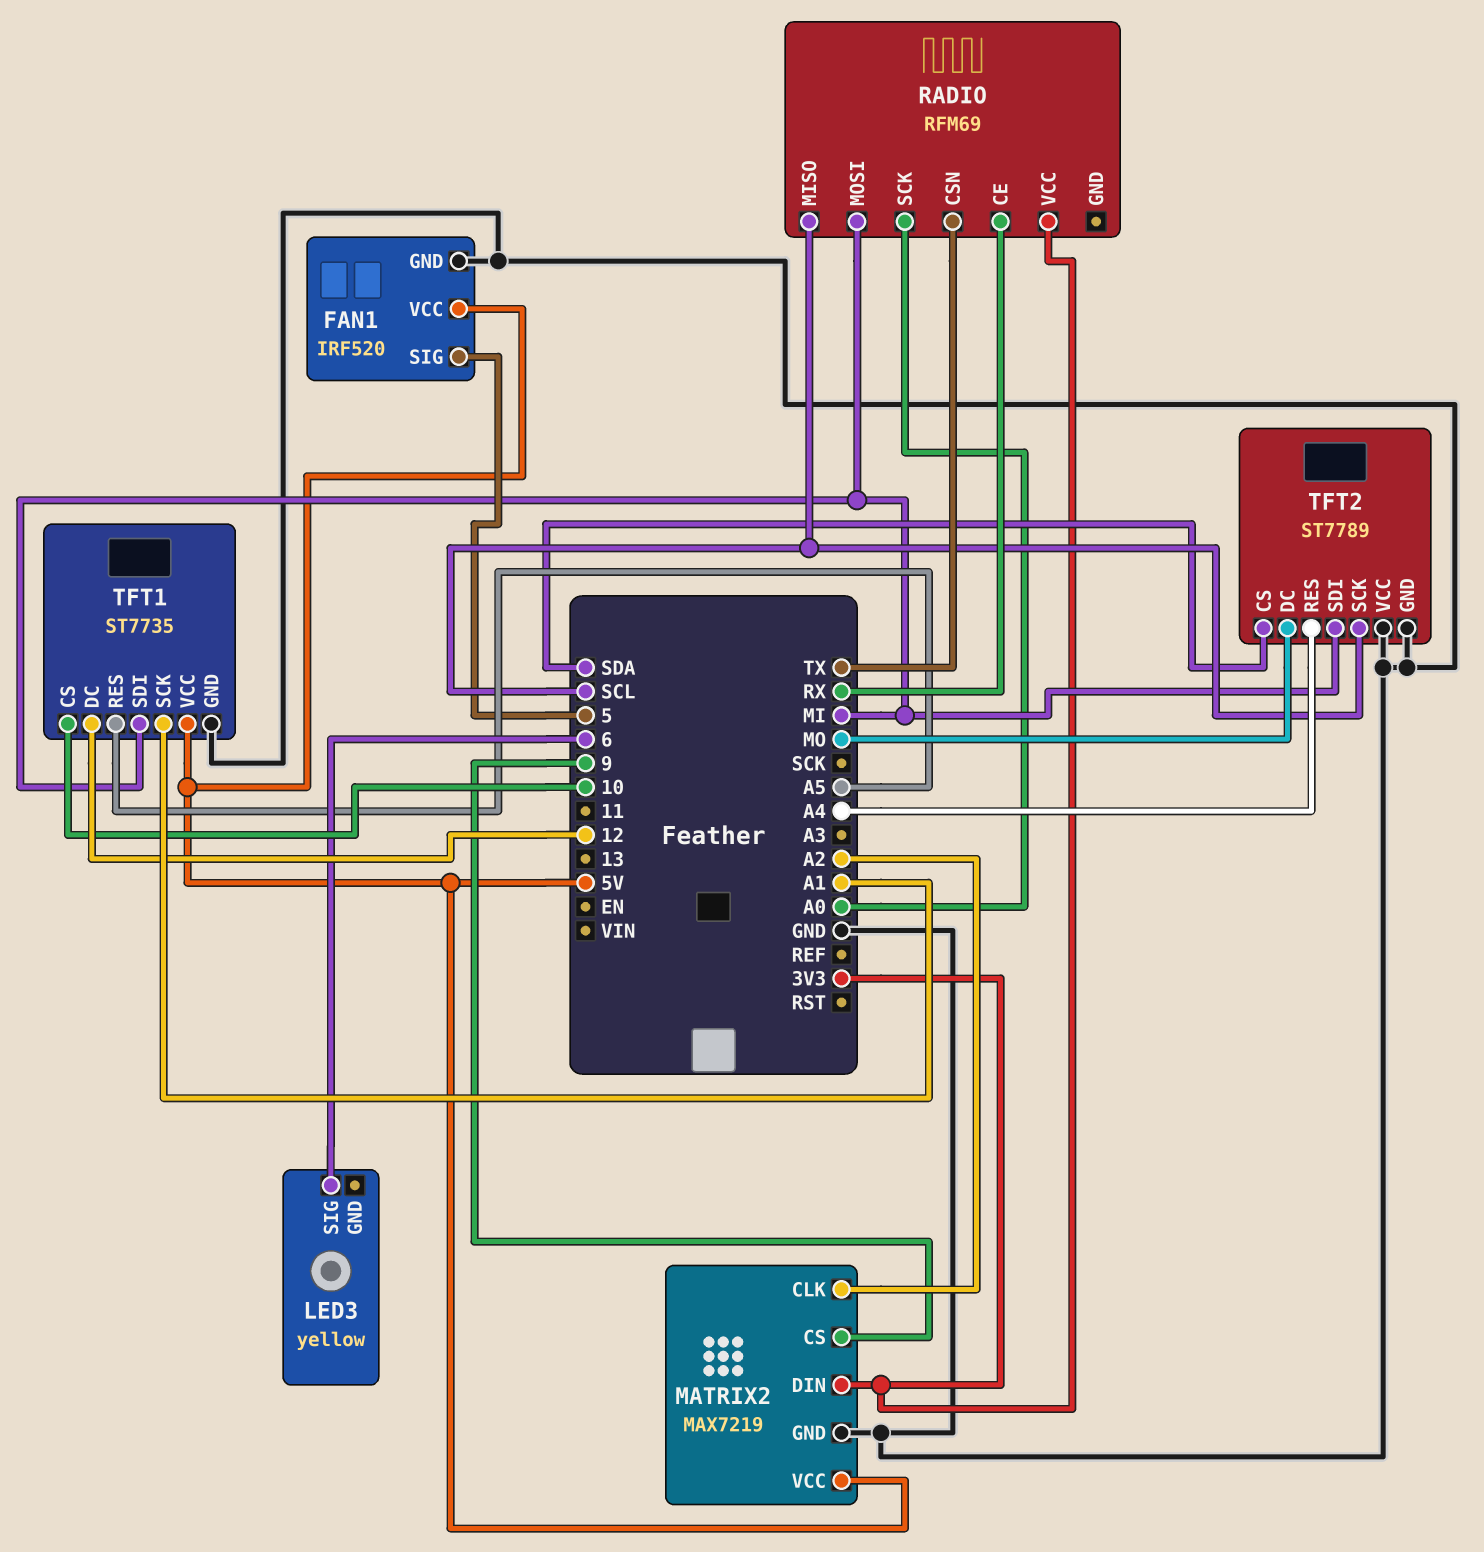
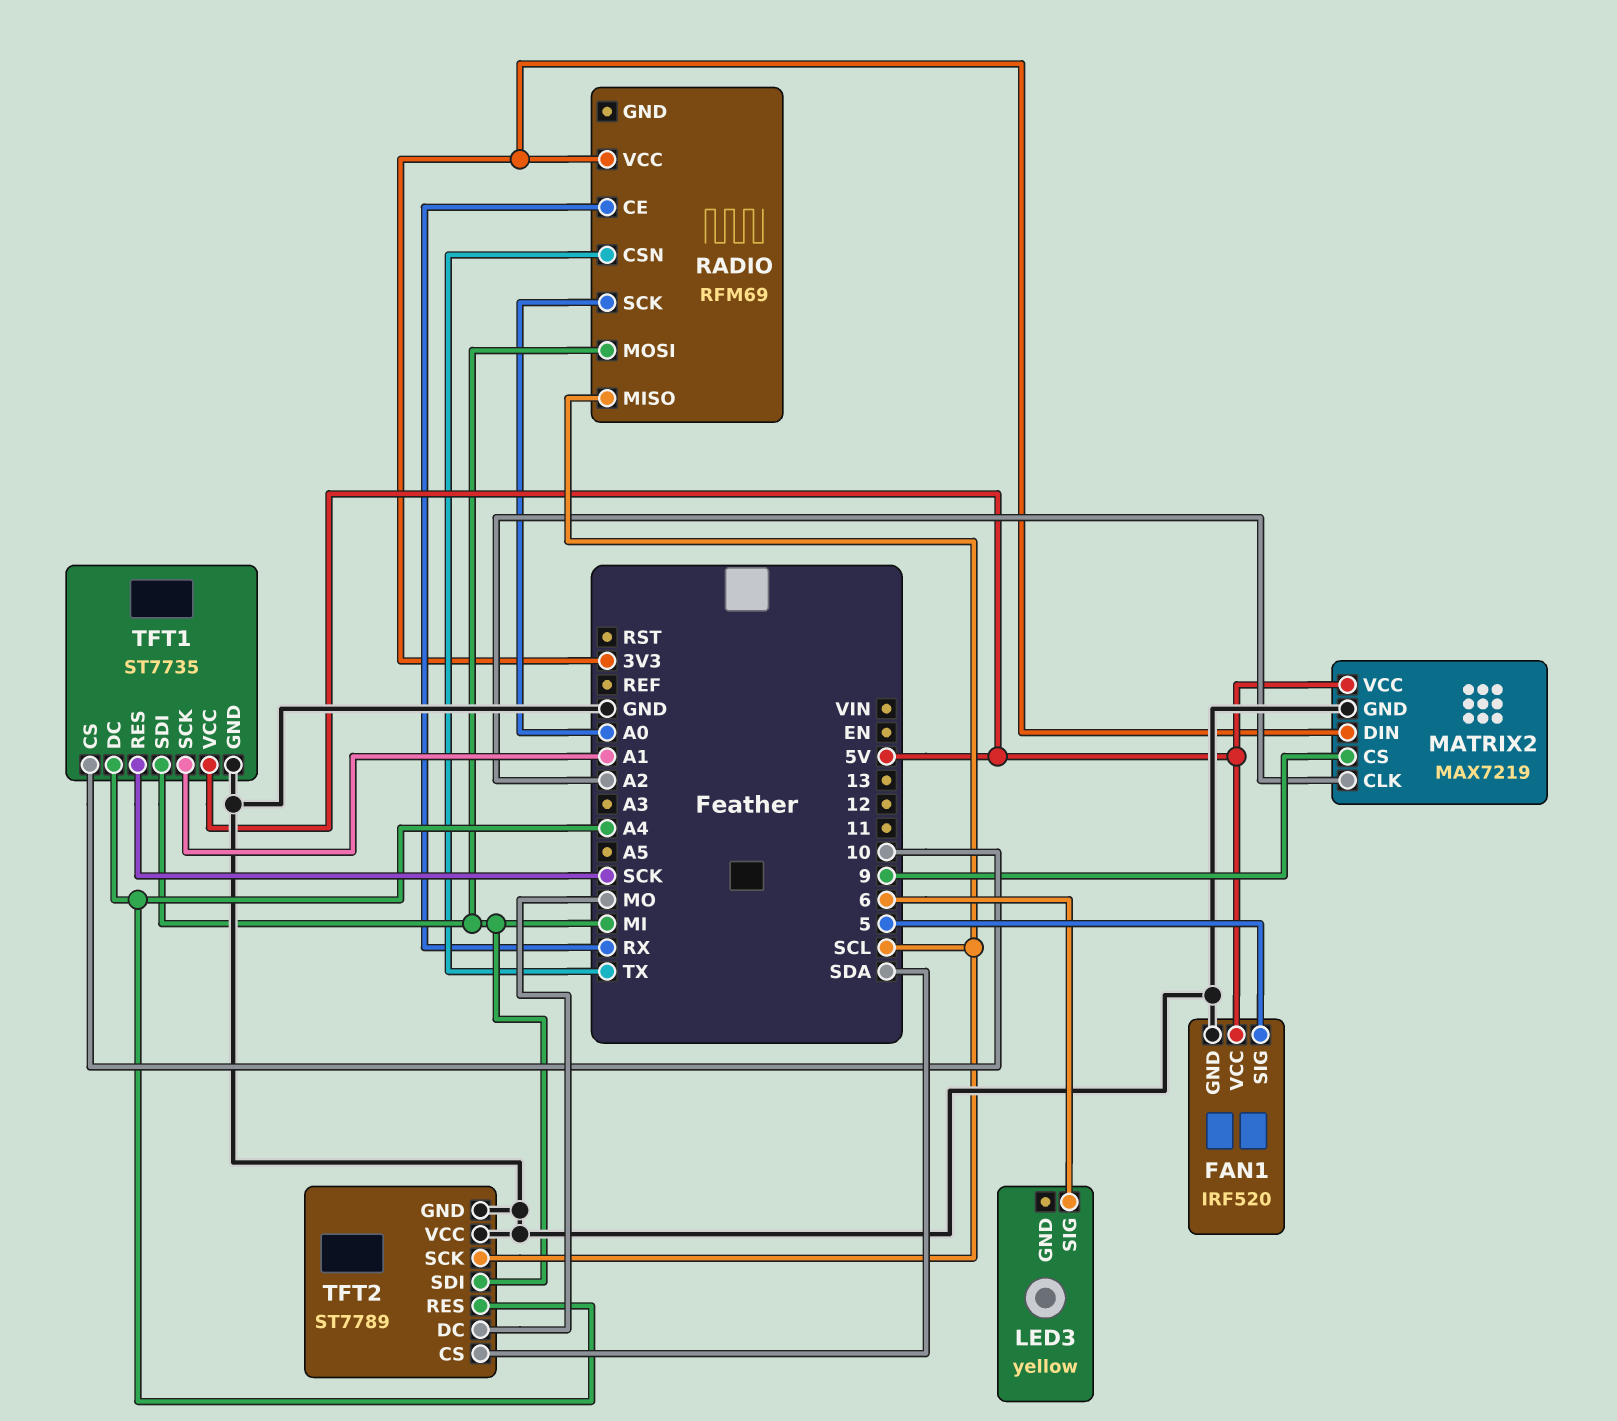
TFT1 pin DC: 12 -> A4
TFT1 pin RES: A5 -> SCK

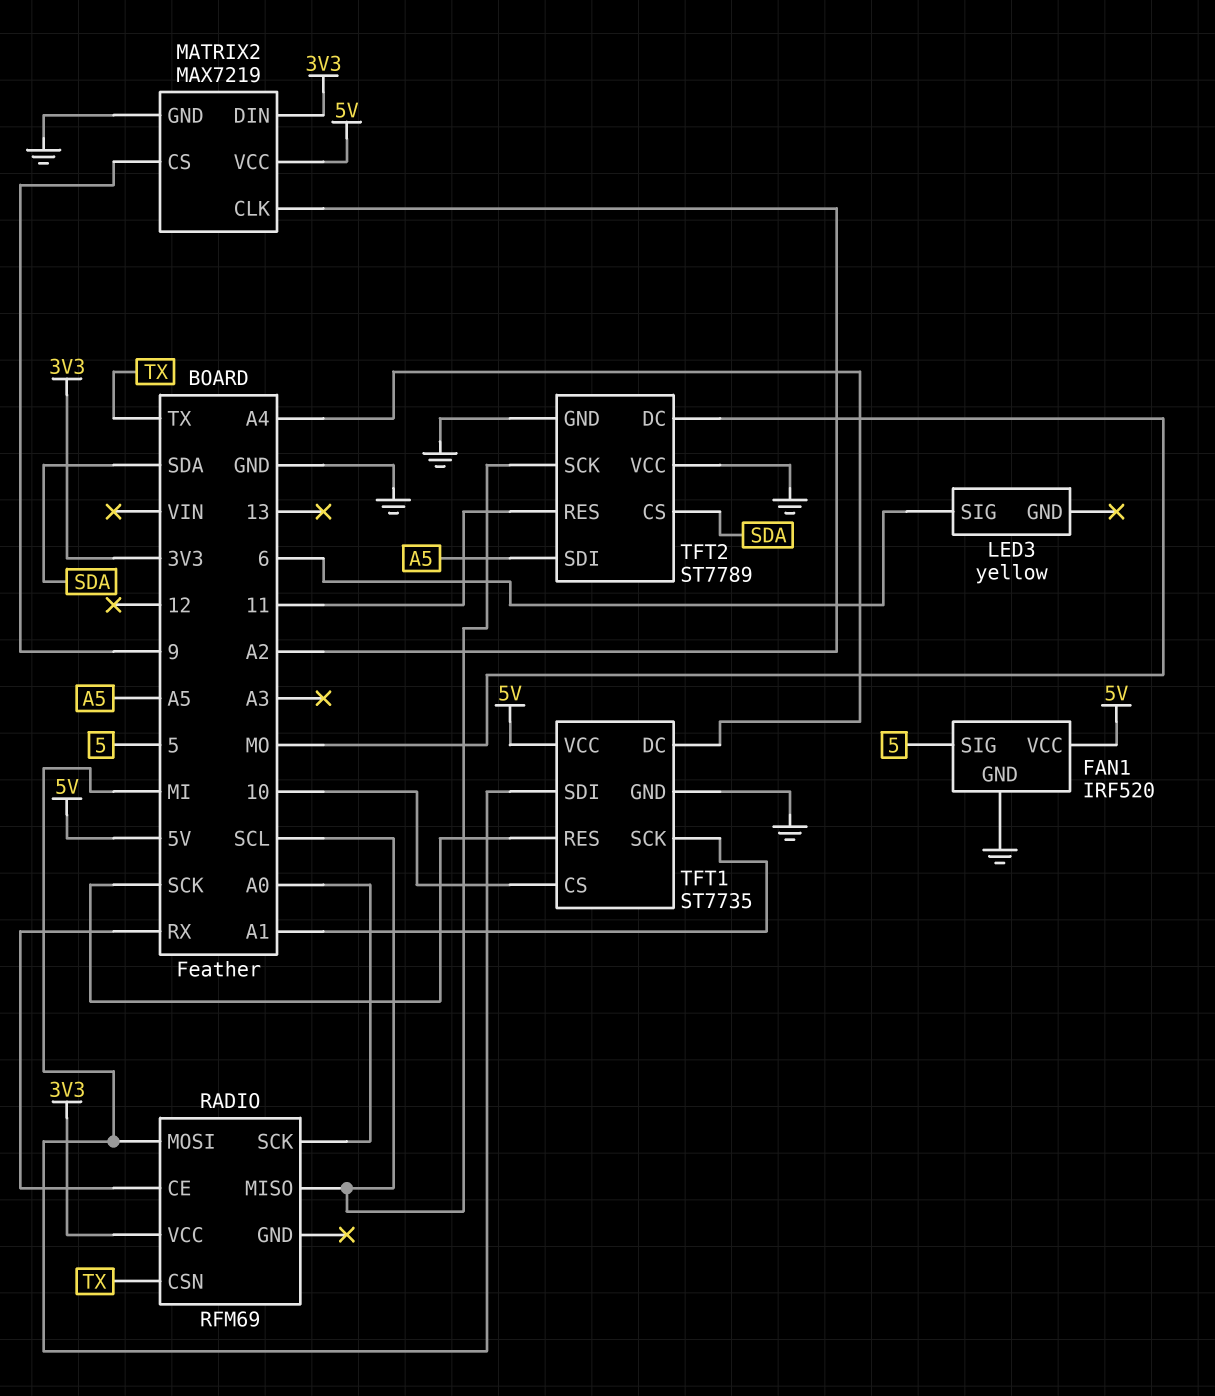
TFT2 pin RES: A4 -> 11
TFT2 pin SDI: MI -> A5

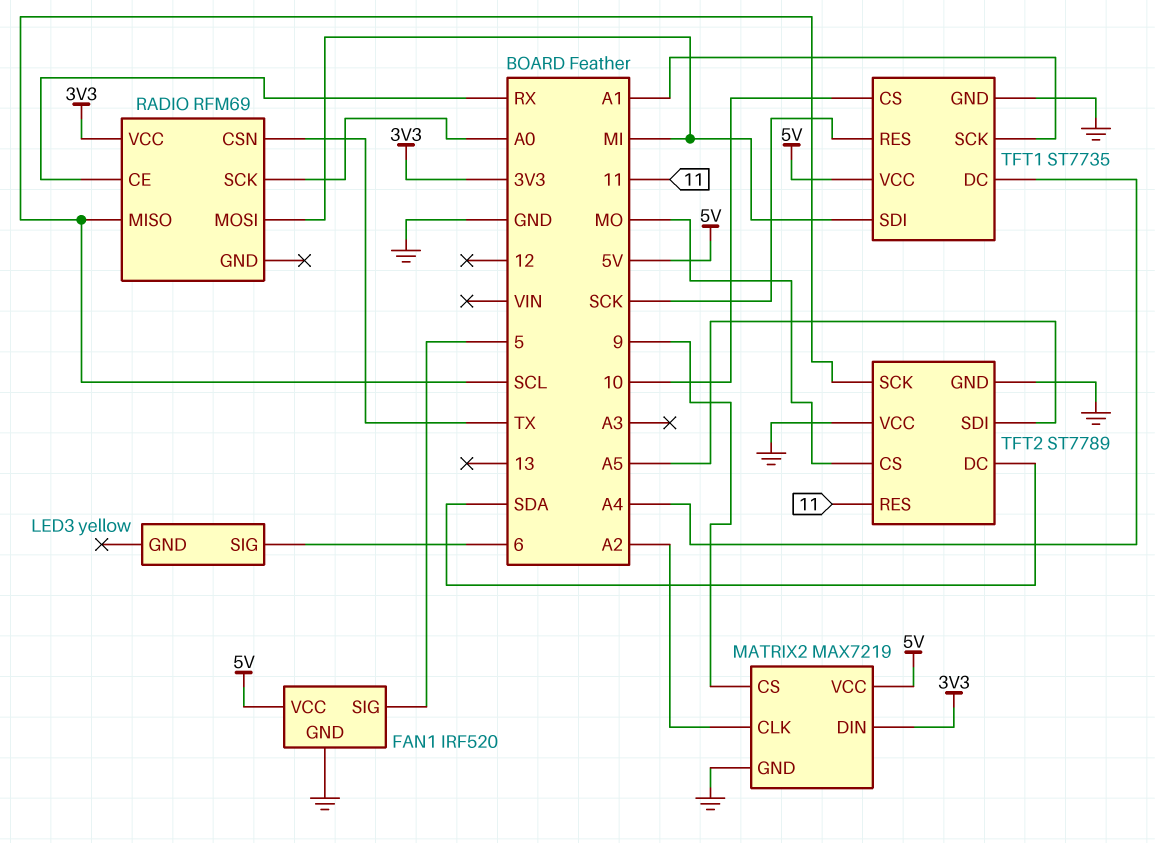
TFT2 pin CS: SDA -> MO
TFT2 pin DC: MO -> SDA

